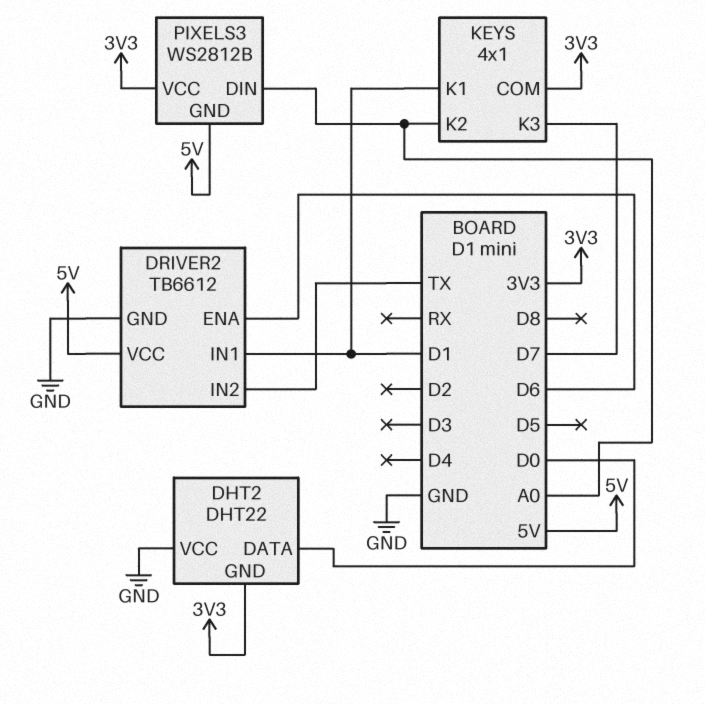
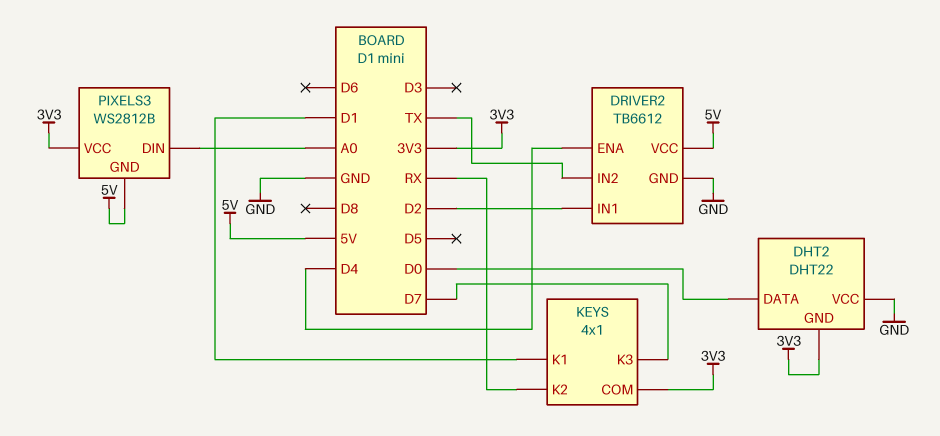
DRIVER2 pin ENA: D6 -> D4
DRIVER2 pin IN1: D1 -> D2
KEYS pin K2: A0 -> RX

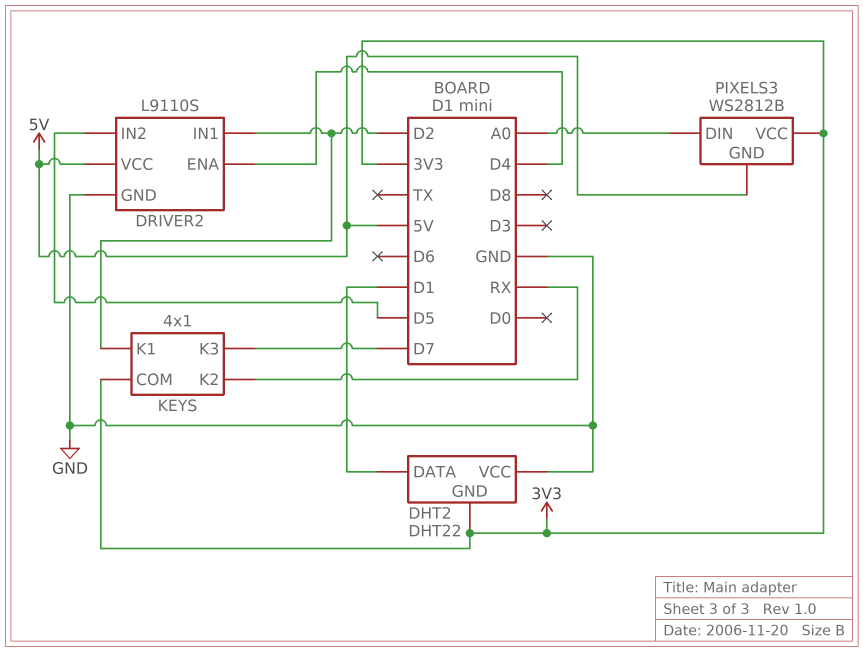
DHT2 pin DATA: D0 -> D1
DRIVER2: TB6612 -> L9110S
DRIVER2 pin IN2: TX -> D5
KEYS pin K1: D1 -> D2

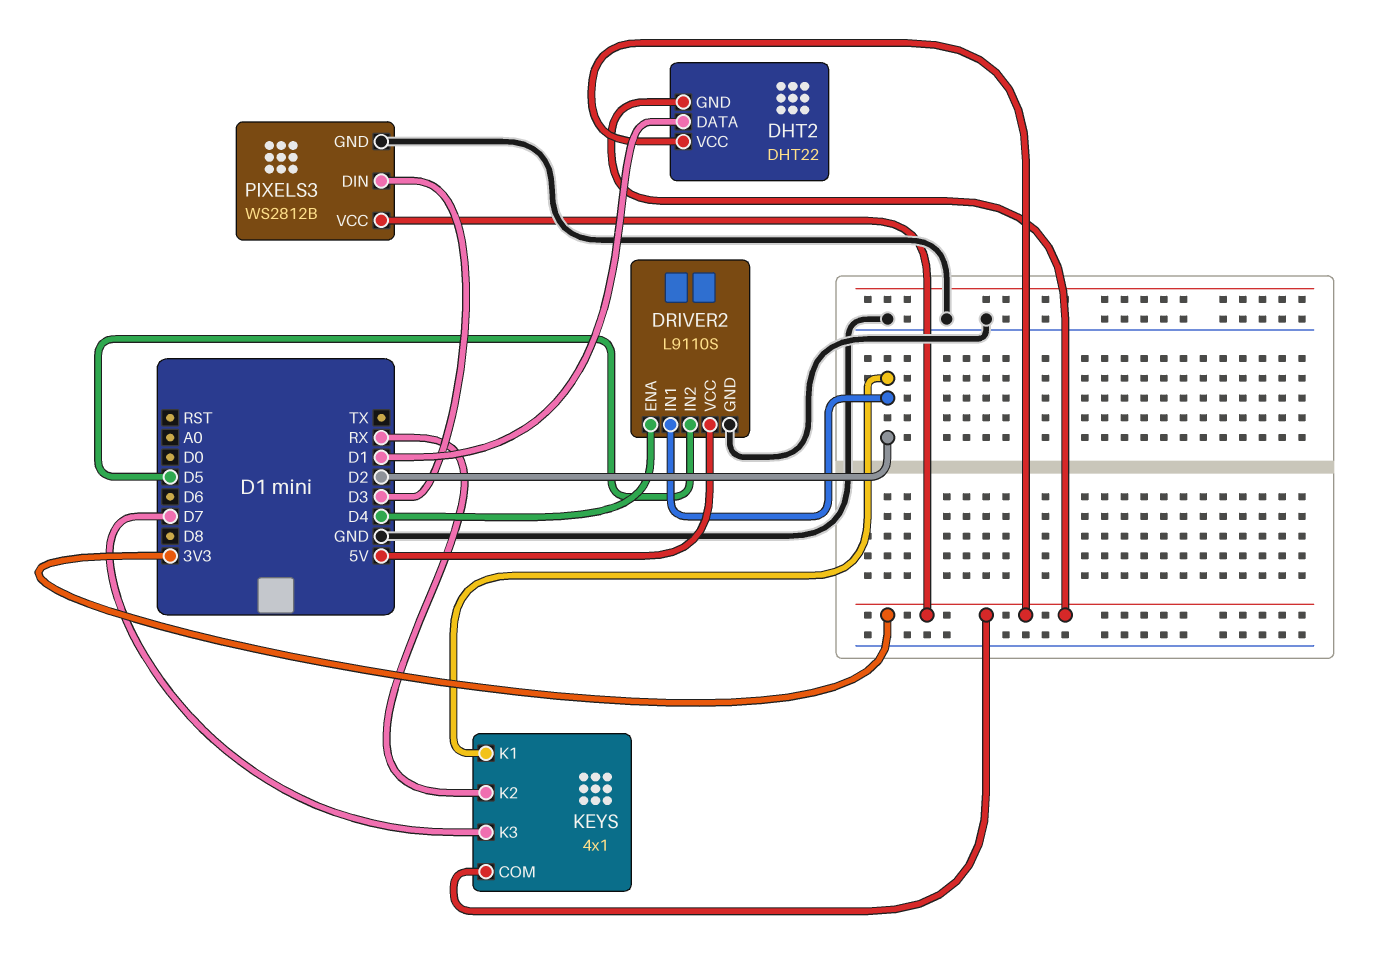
DHT2 pin VCC: GND -> 3V3
PIXELS3 pin DIN: A0 -> D3
PIXELS3 pin GND: 5V -> GND

